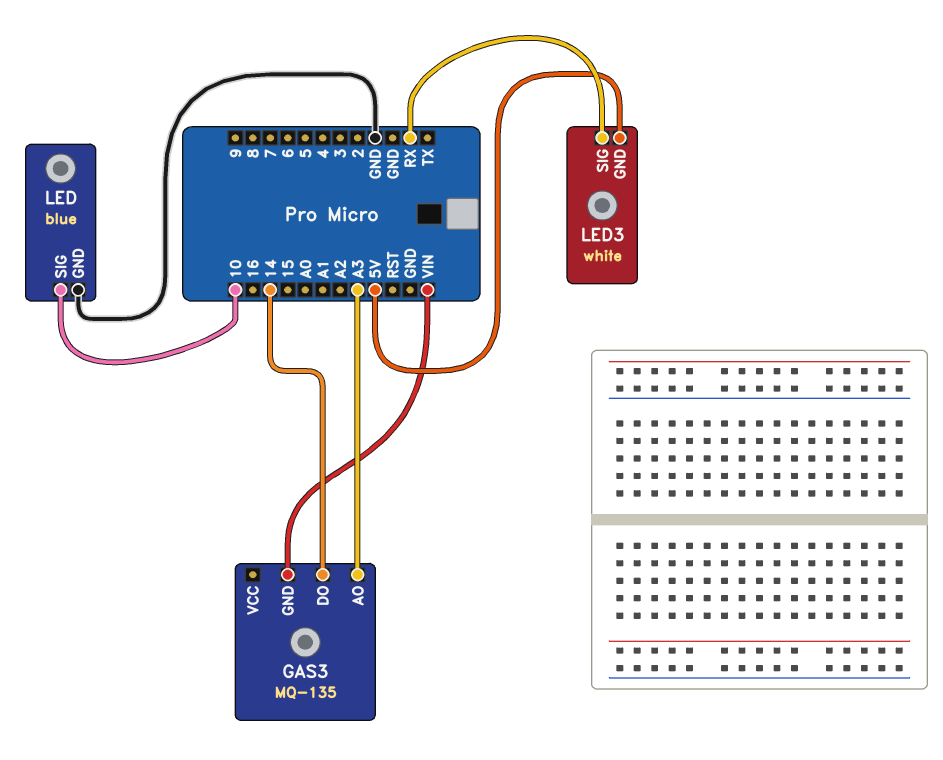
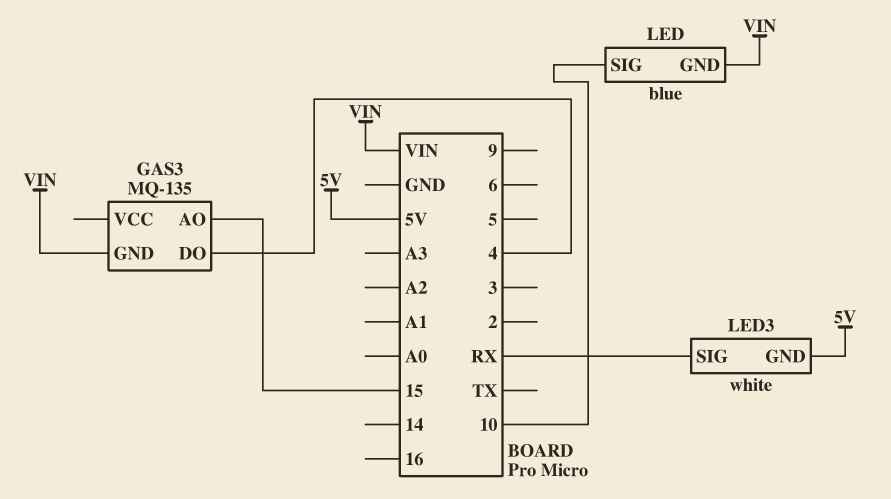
GAS3 pin AO: A3 -> 15
GAS3 pin DO: 14 -> 4
LED pin GND: GND -> VIN

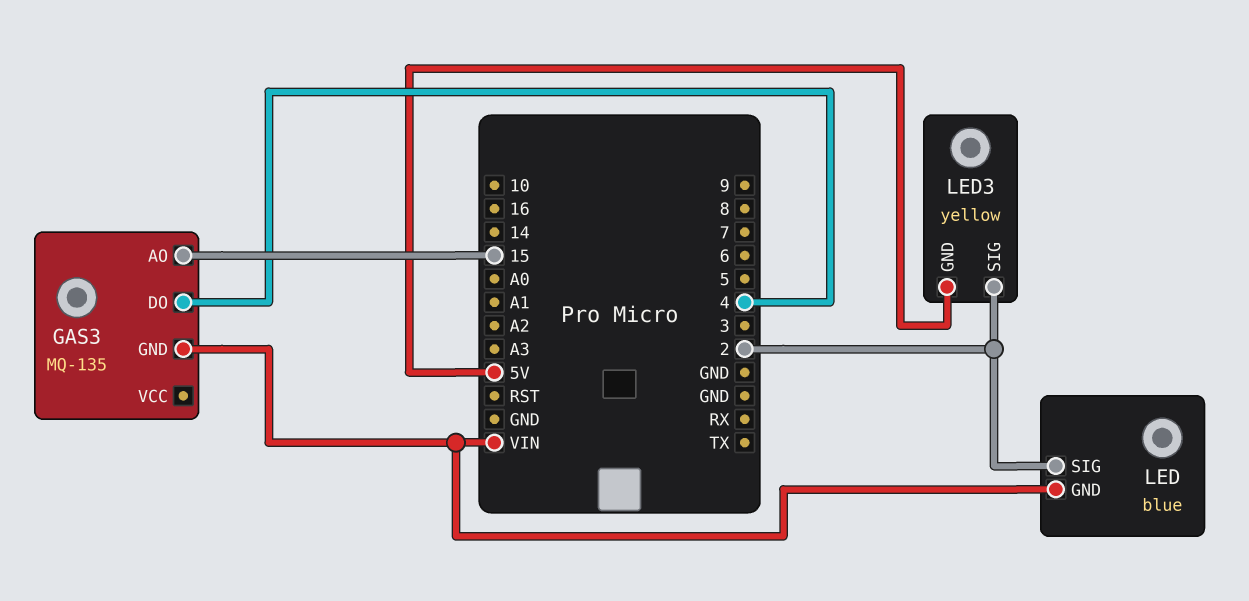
LED pin SIG: 10 -> 2
LED3: white -> yellow
LED3 pin SIG: RX -> 2

